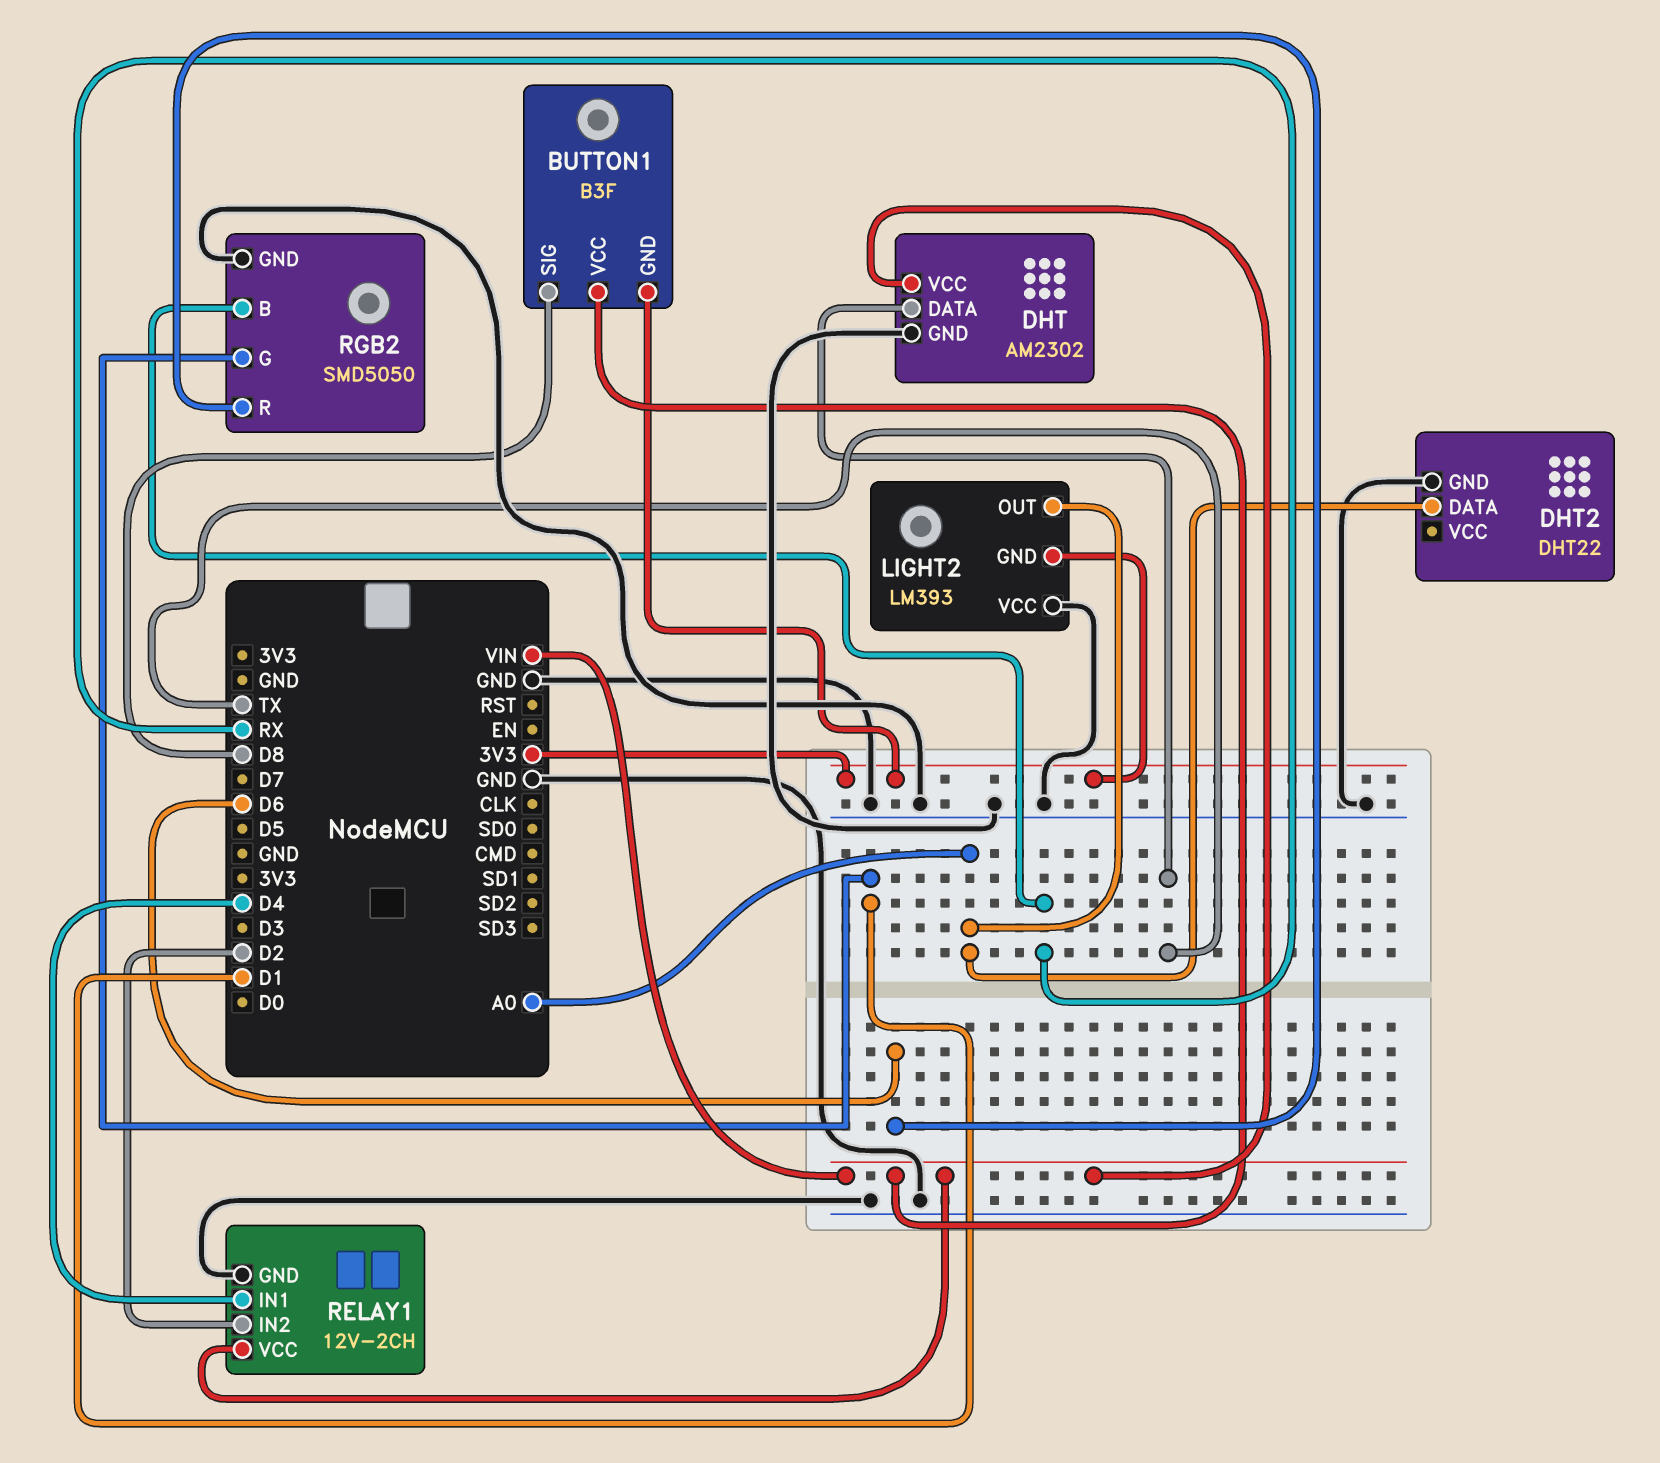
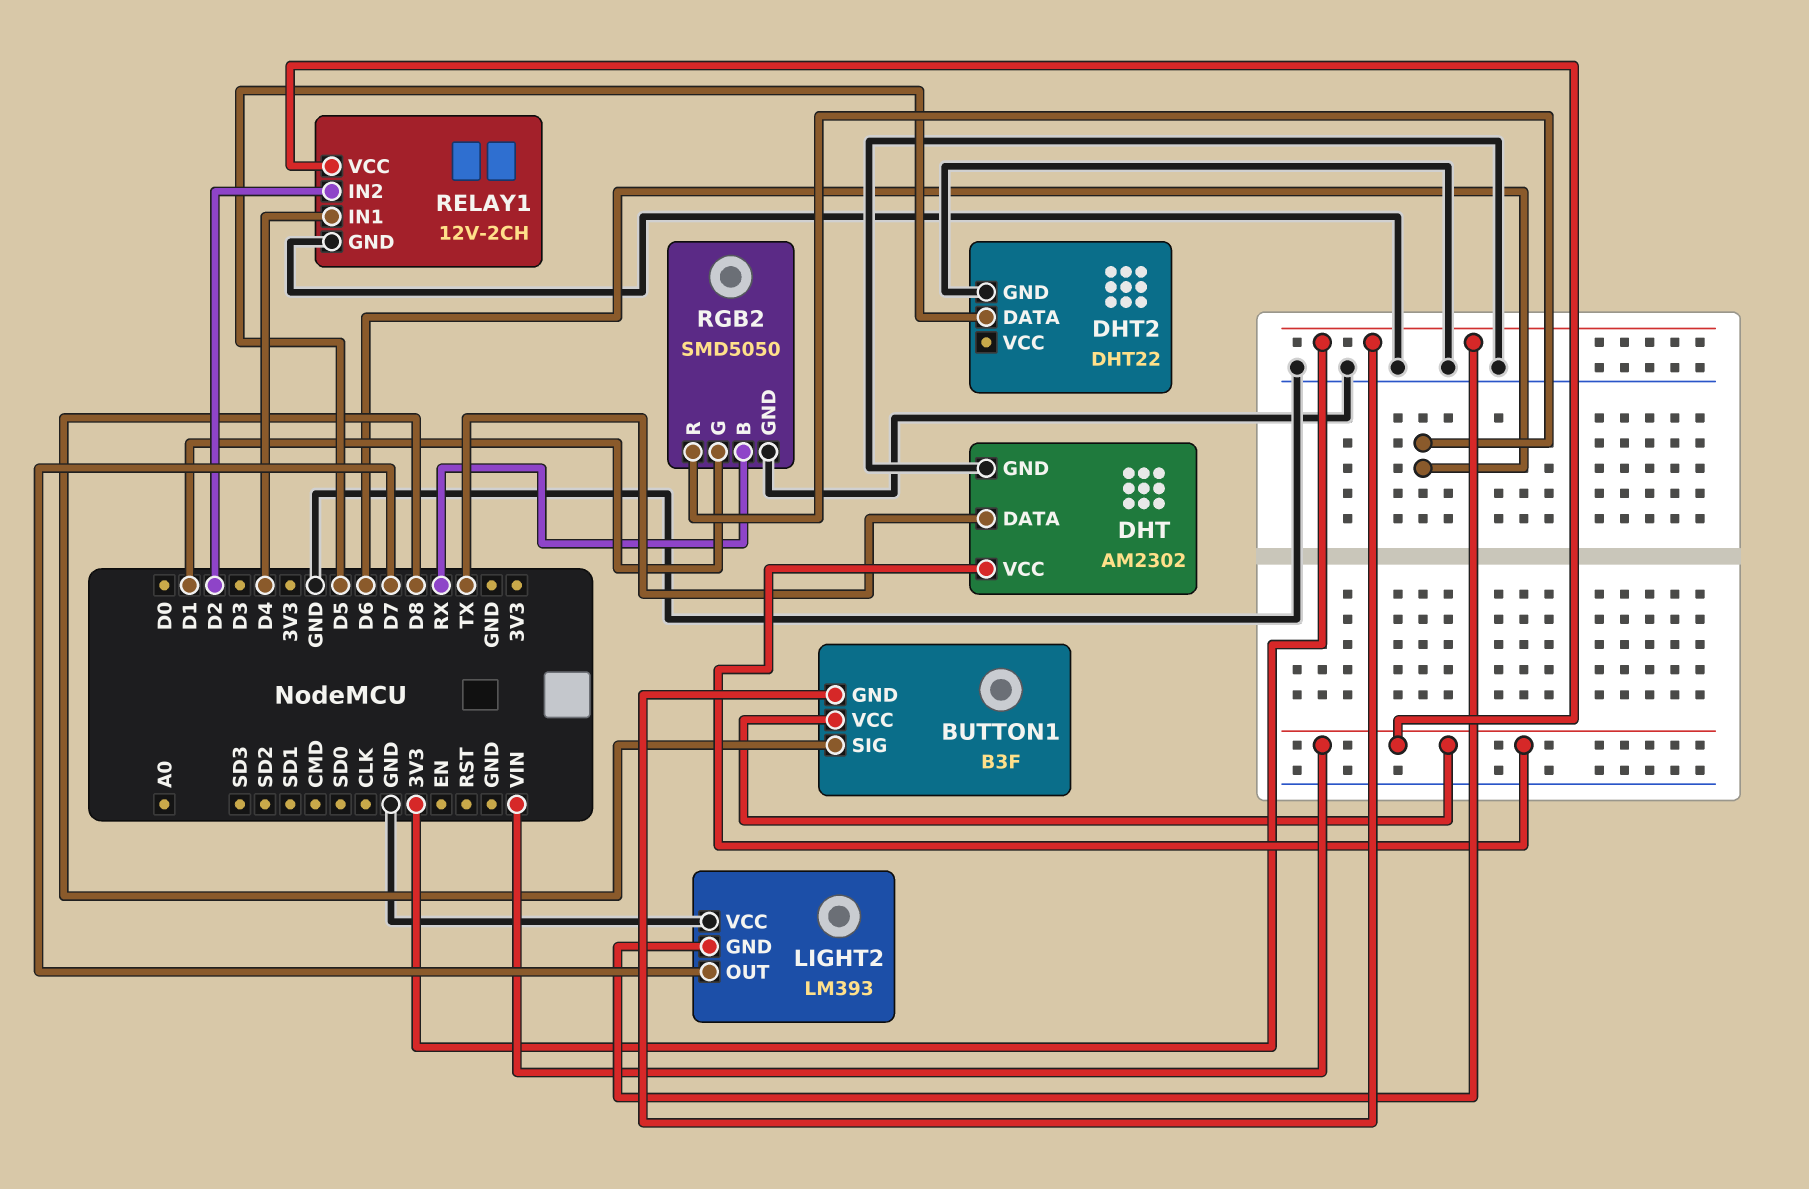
DHT2 pin DATA: A0 -> D5
LIGHT2 pin OUT: A0 -> D7

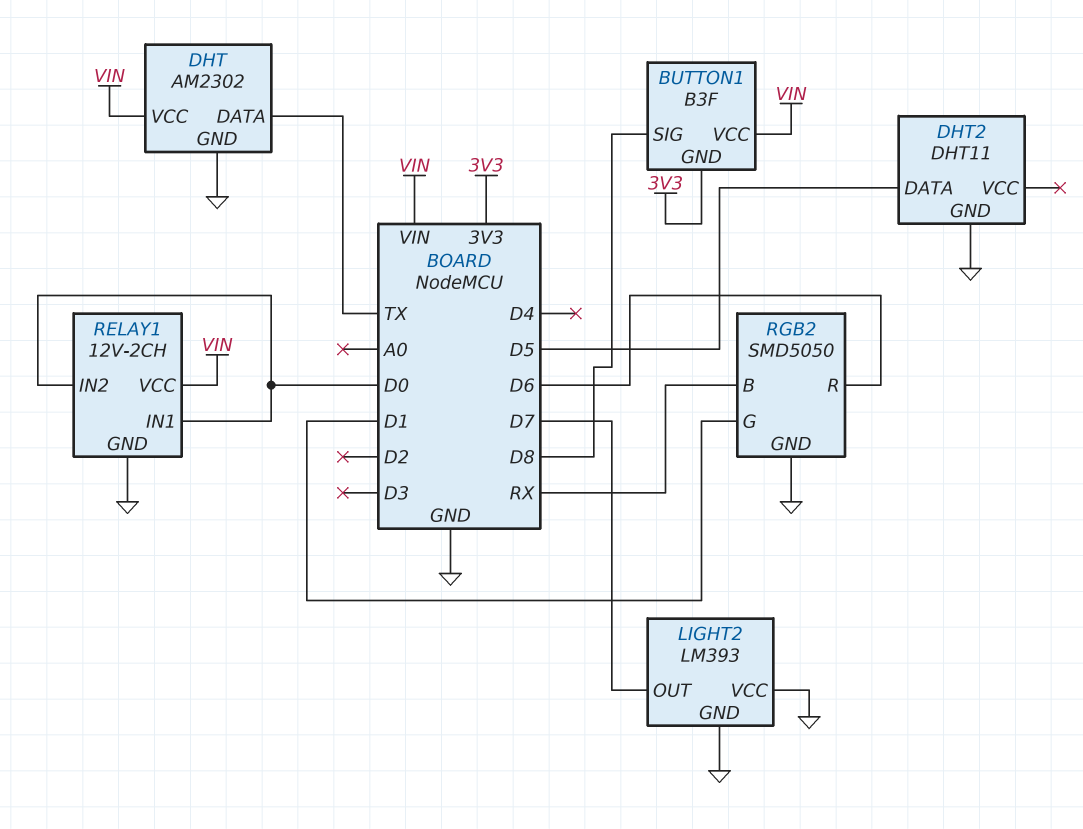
DHT2: DHT22 -> DHT11
LIGHT2 pin GND: 3V3 -> GND
RELAY1 pin IN1: D4 -> D0
RELAY1 pin IN2: D2 -> D0

